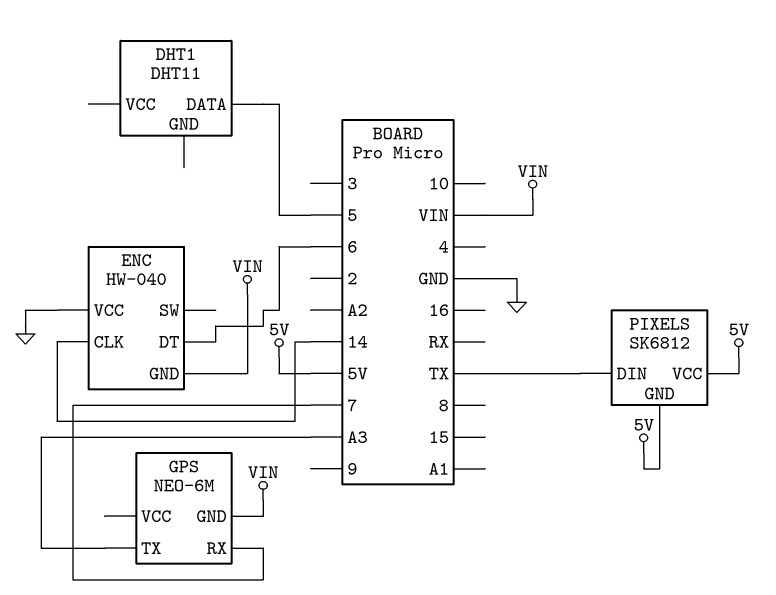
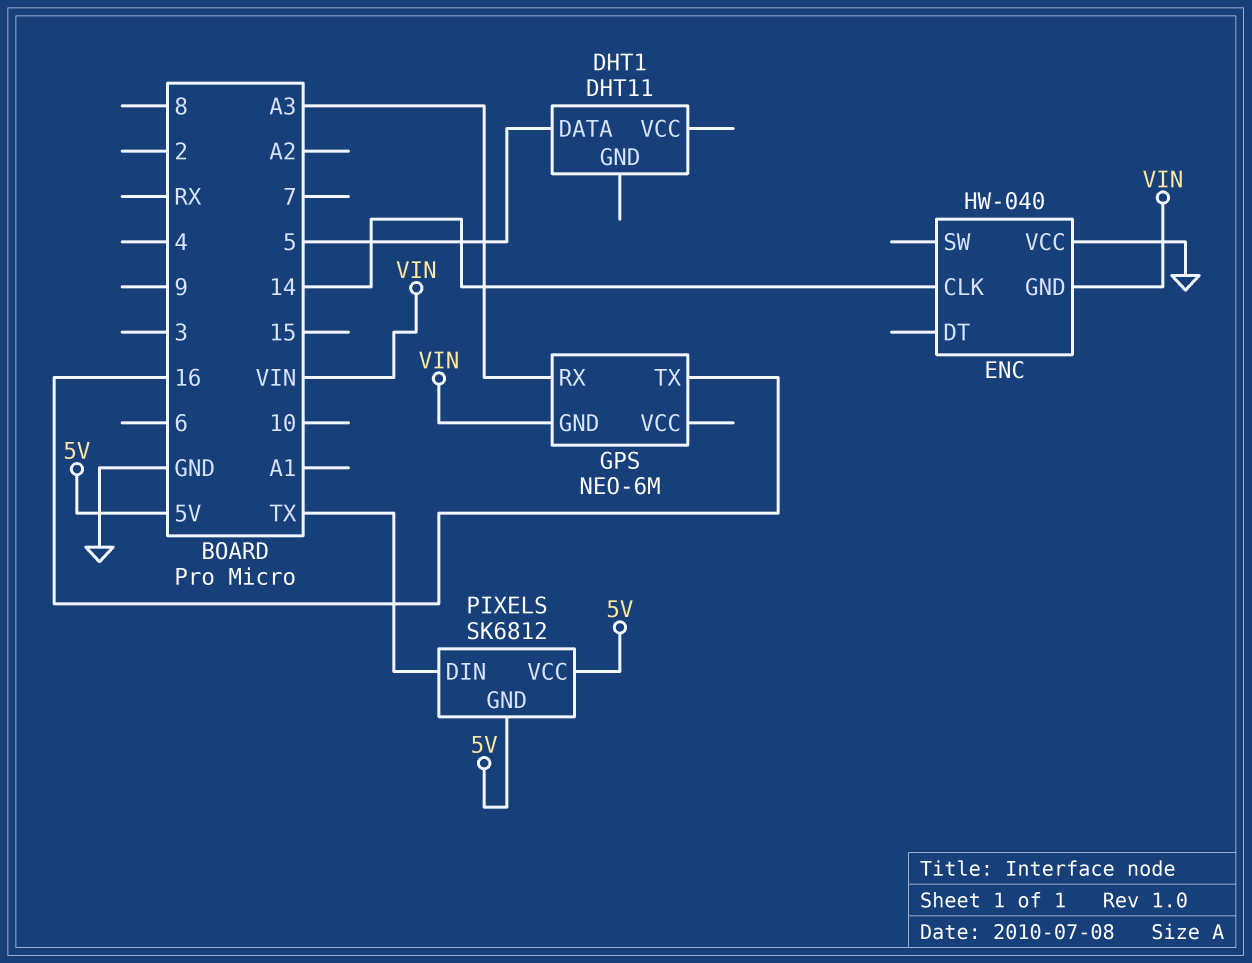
ENC pin DT: 6 -> none
GPS pin RX: 7 -> A3
GPS pin TX: A3 -> 16

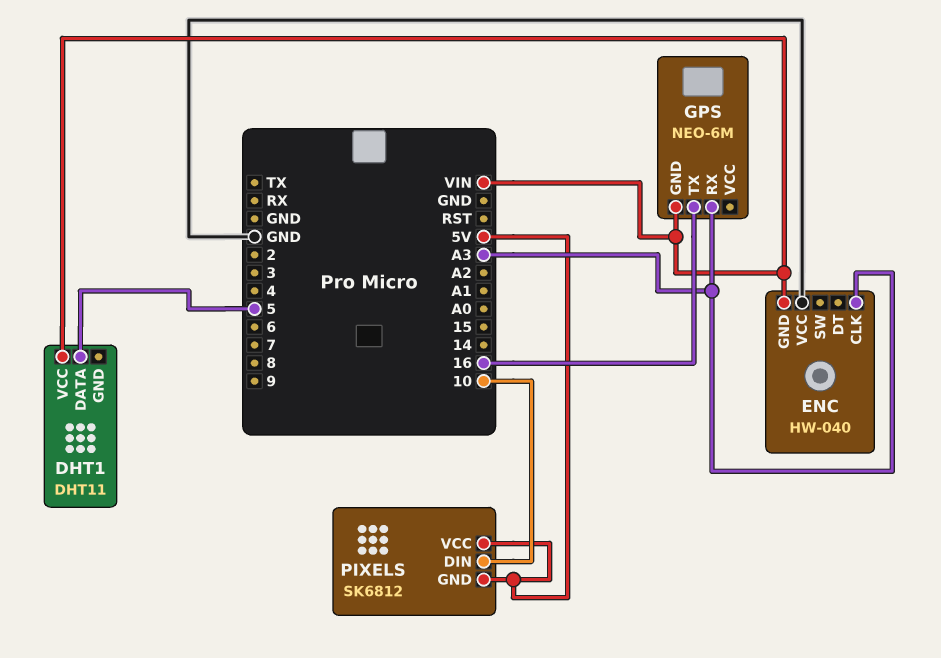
DHT1 pin VCC: none -> VIN
ENC pin CLK: 14 -> A3
PIXELS pin DIN: TX -> 10

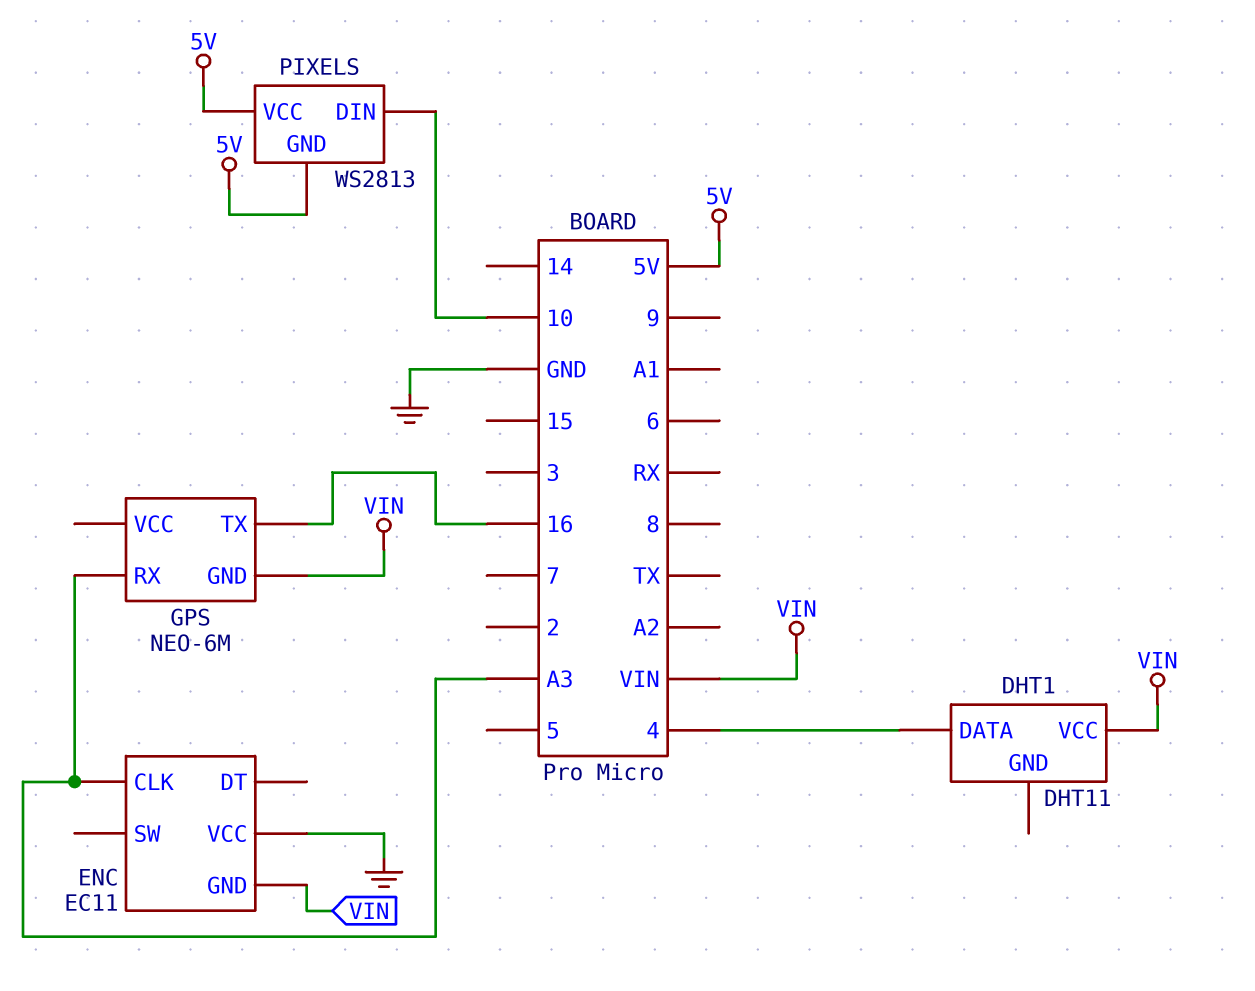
DHT1 pin DATA: 5 -> 4
ENC: HW-040 -> EC11
PIXELS: SK6812 -> WS2813

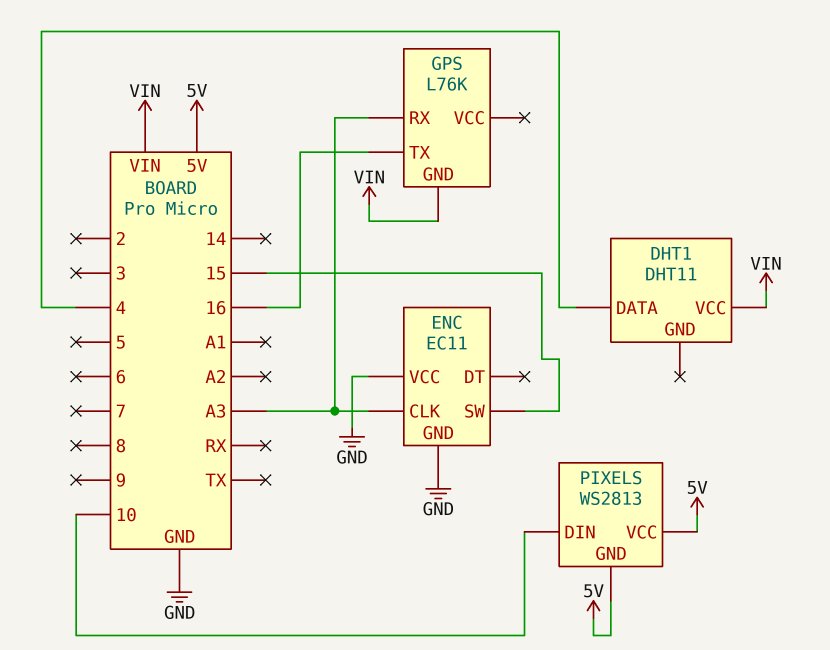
ENC pin GND: VIN -> GND
ENC pin SW: none -> 15
GPS: NEO-6M -> L76K

